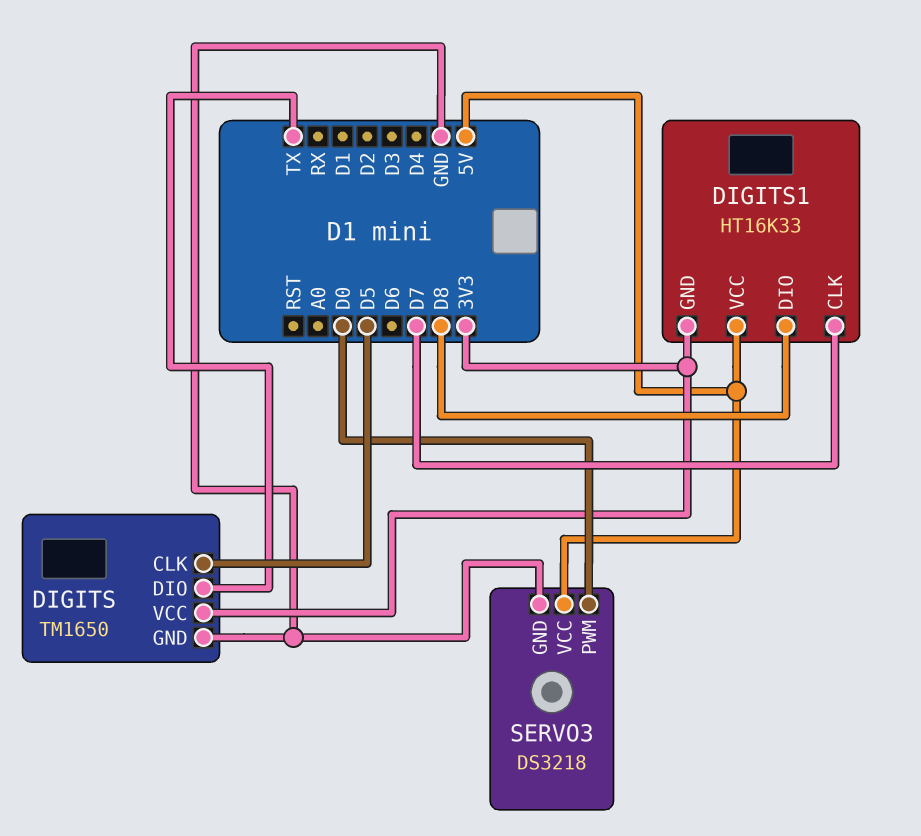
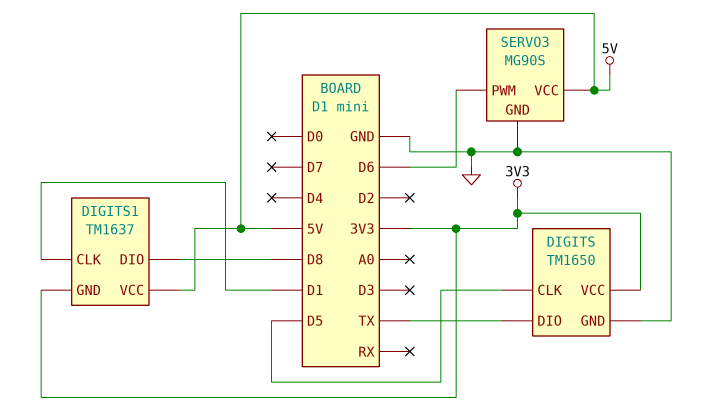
DIGITS1: HT16K33 -> TM1637
DIGITS1 pin CLK: D7 -> D1
SERVO3: DS3218 -> MG90S
SERVO3 pin PWM: D0 -> D6

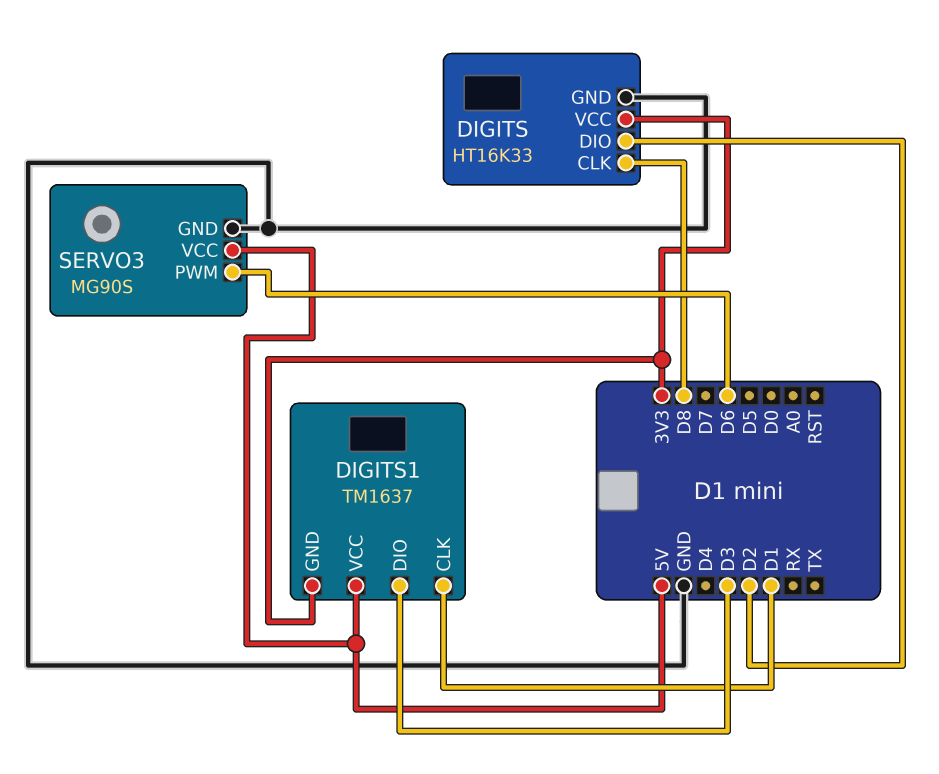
DIGITS: TM1650 -> HT16K33
DIGITS pin CLK: D5 -> D8
DIGITS pin DIO: TX -> D2
DIGITS1 pin DIO: D8 -> D3

